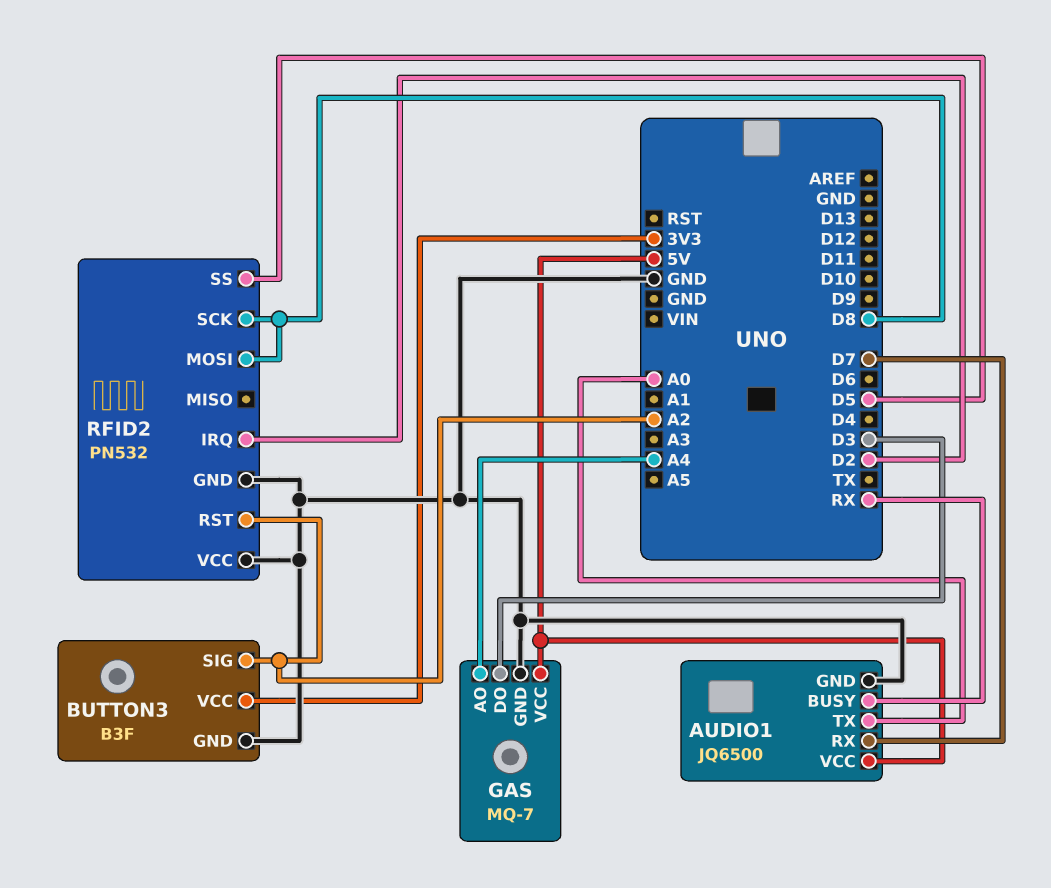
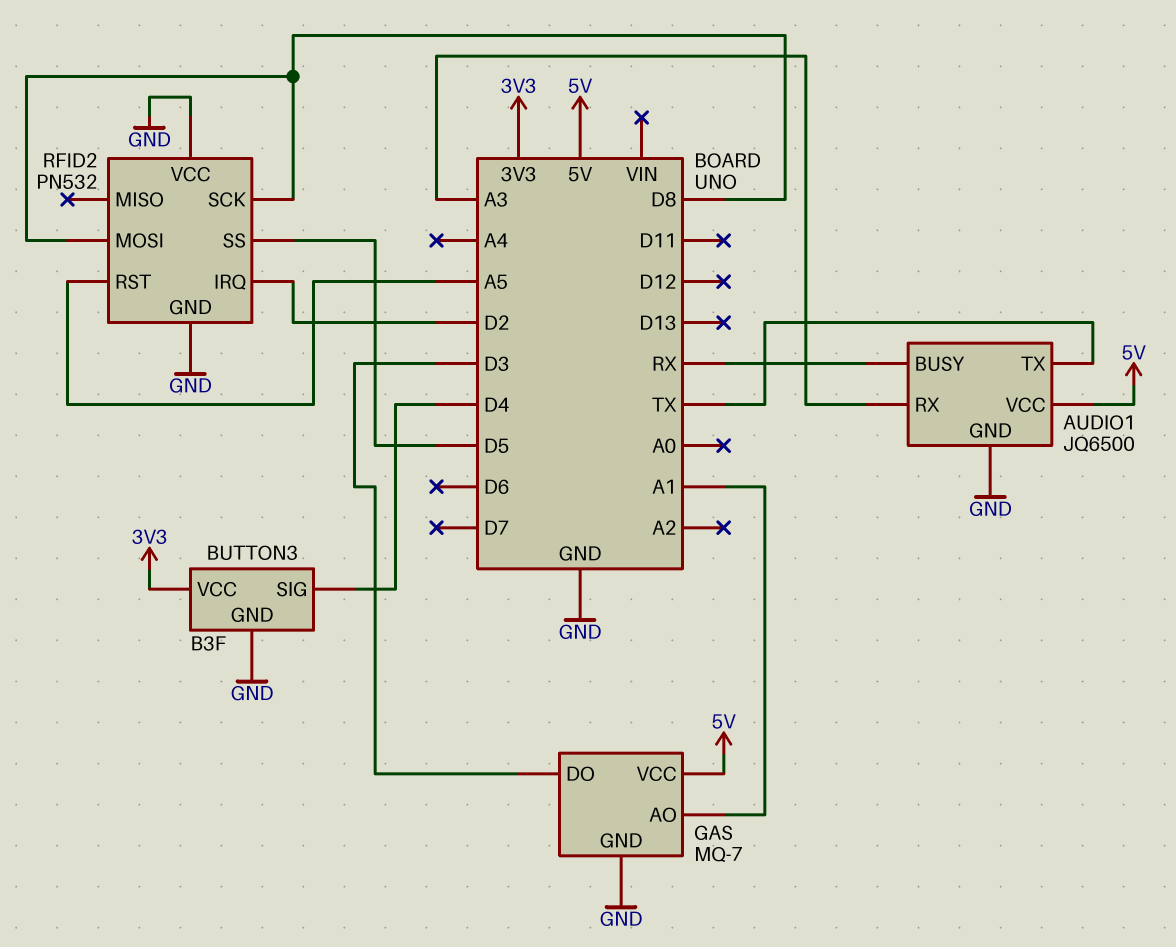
AUDIO1 pin RX: D7 -> A3
AUDIO1 pin TX: A0 -> TX
BUTTON3 pin SIG: A2 -> D4
GAS pin AO: A4 -> A1
RFID2 pin RST: A2 -> A5

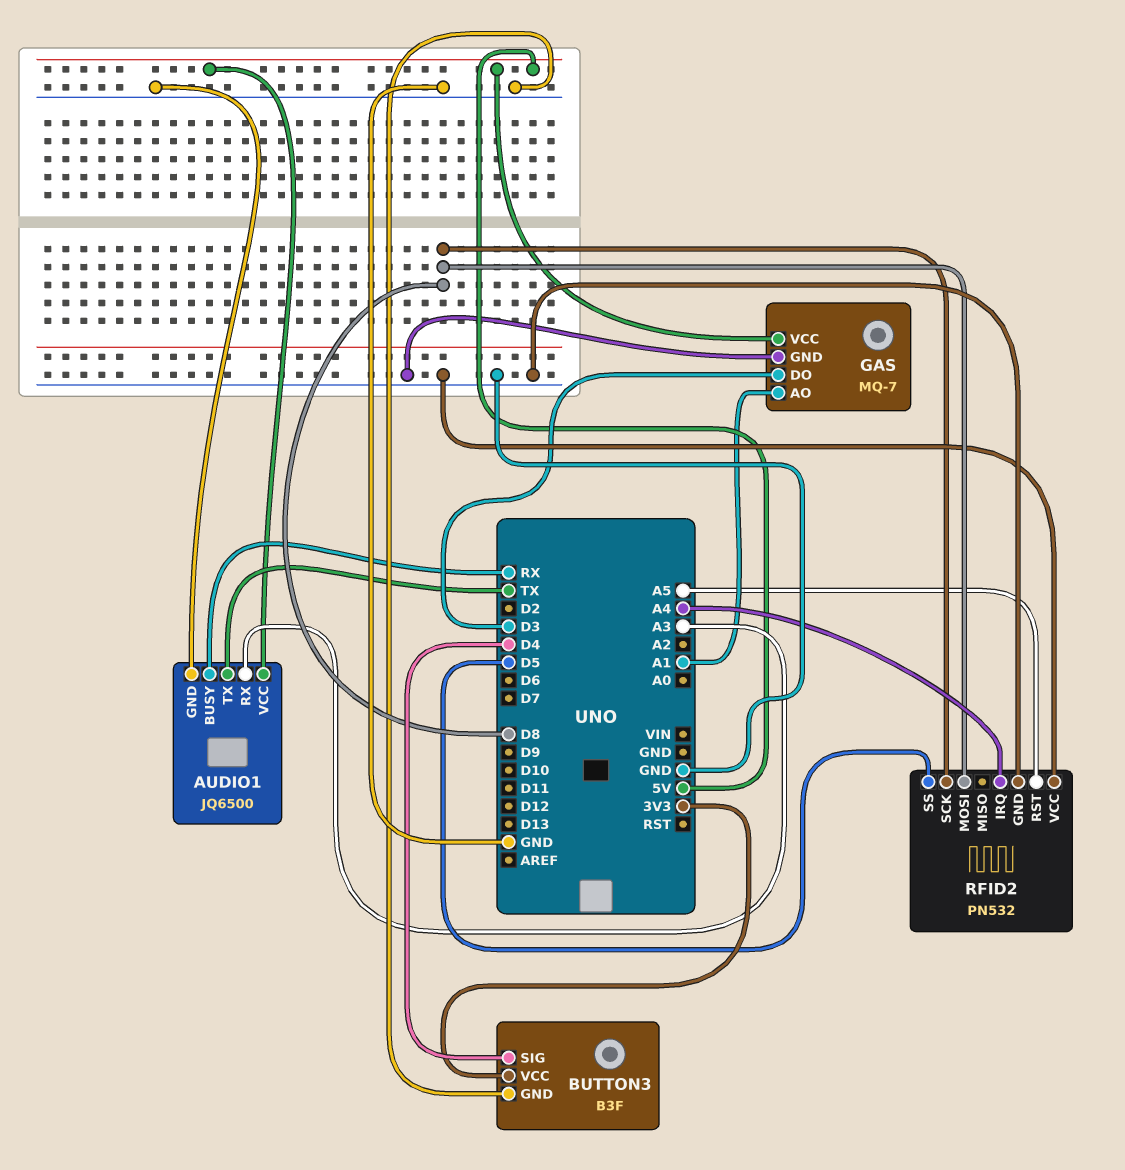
RFID2 pin IRQ: D2 -> A4

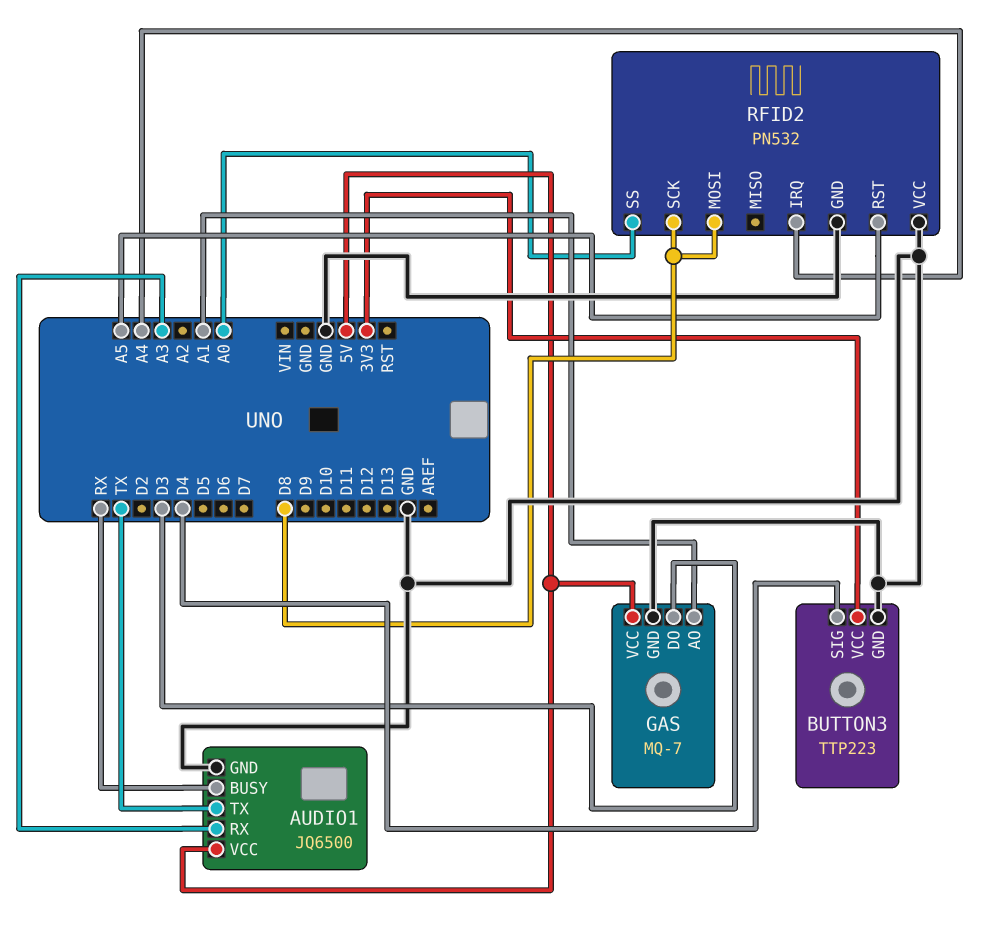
BUTTON3: B3F -> TTP223
RFID2 pin SS: D5 -> A0

